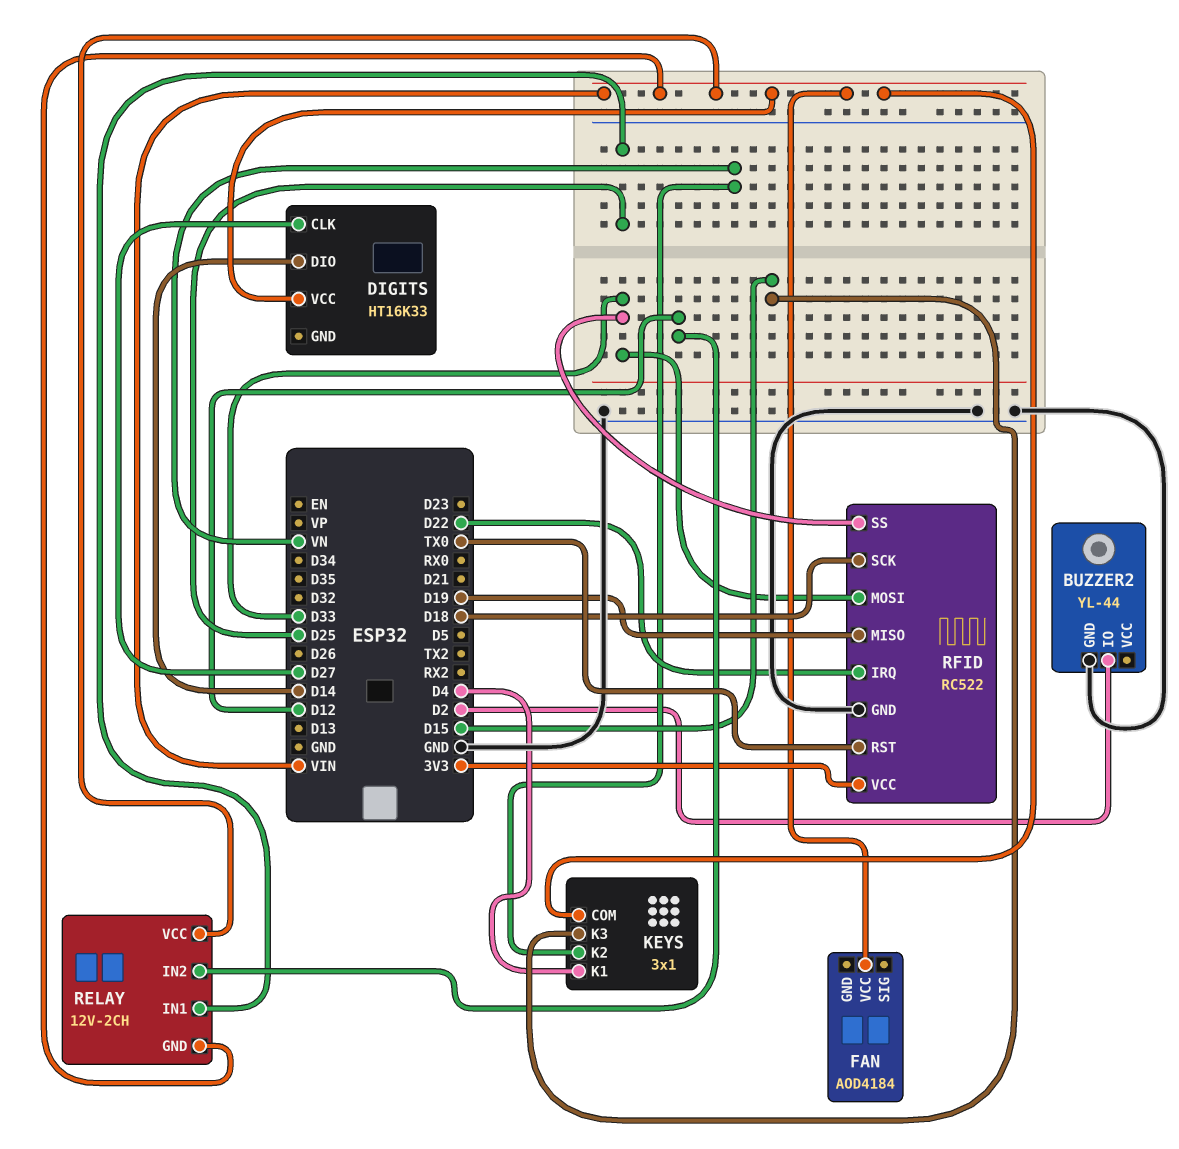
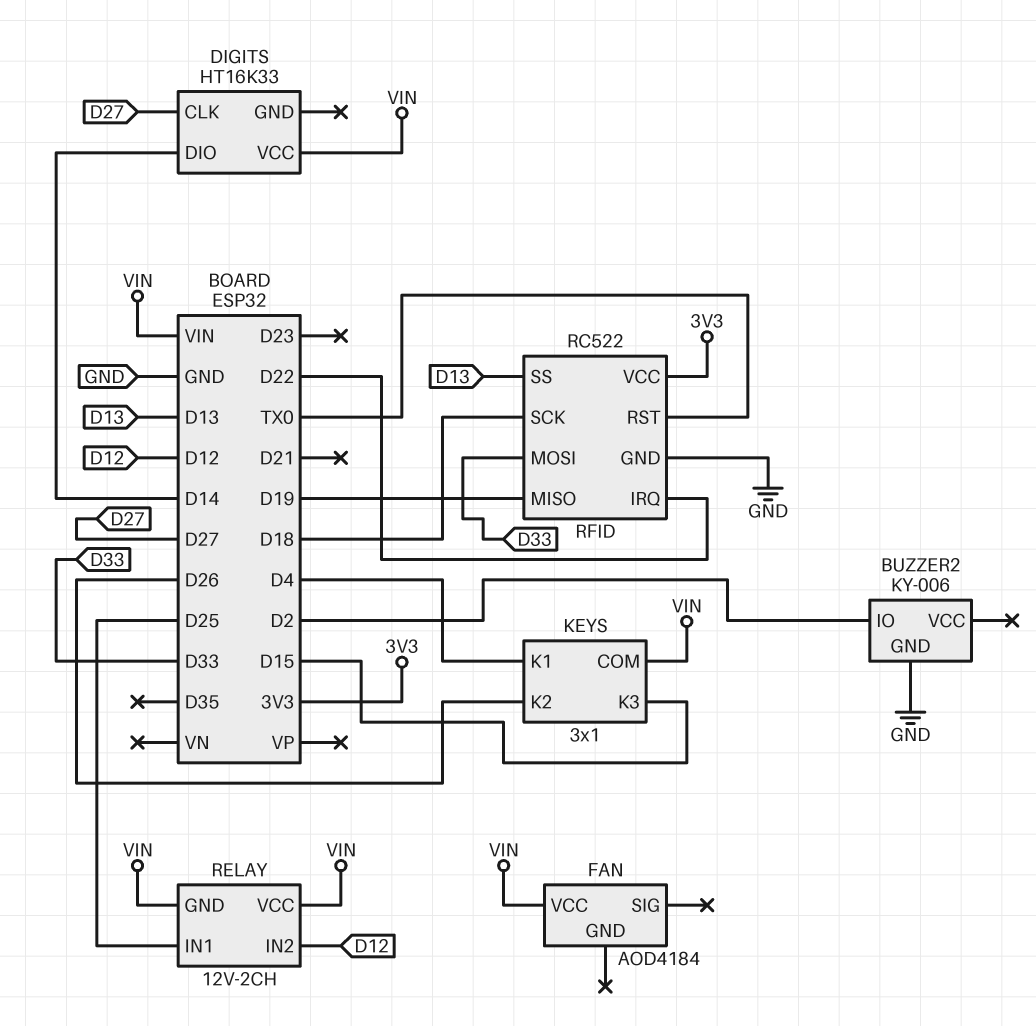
BUZZER2: YL-44 -> KY-006
KEYS pin K2: VN -> D26
RFID pin SS: D33 -> D13

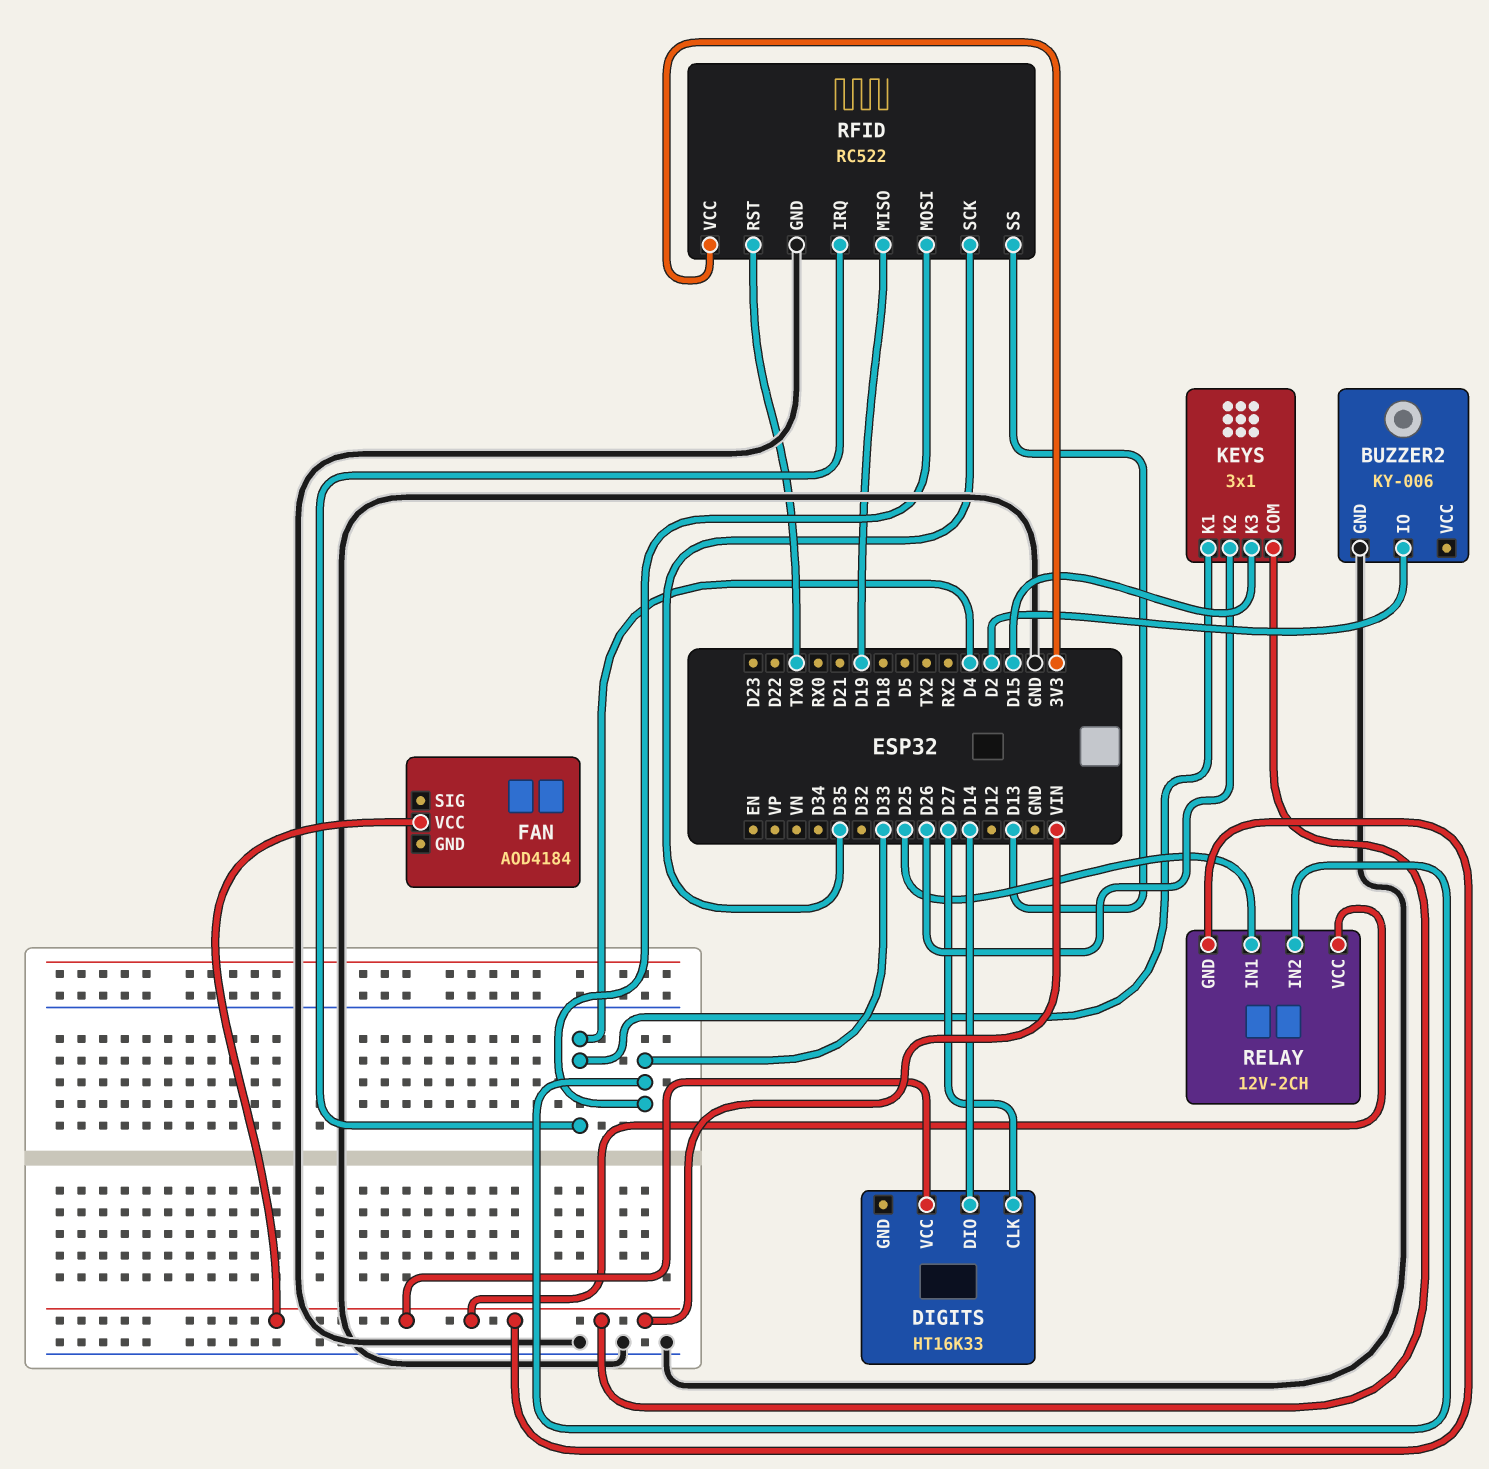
RELAY pin IN2: D12 -> D33
RFID pin IRQ: D22 -> D4
RFID pin SCK: D18 -> D35

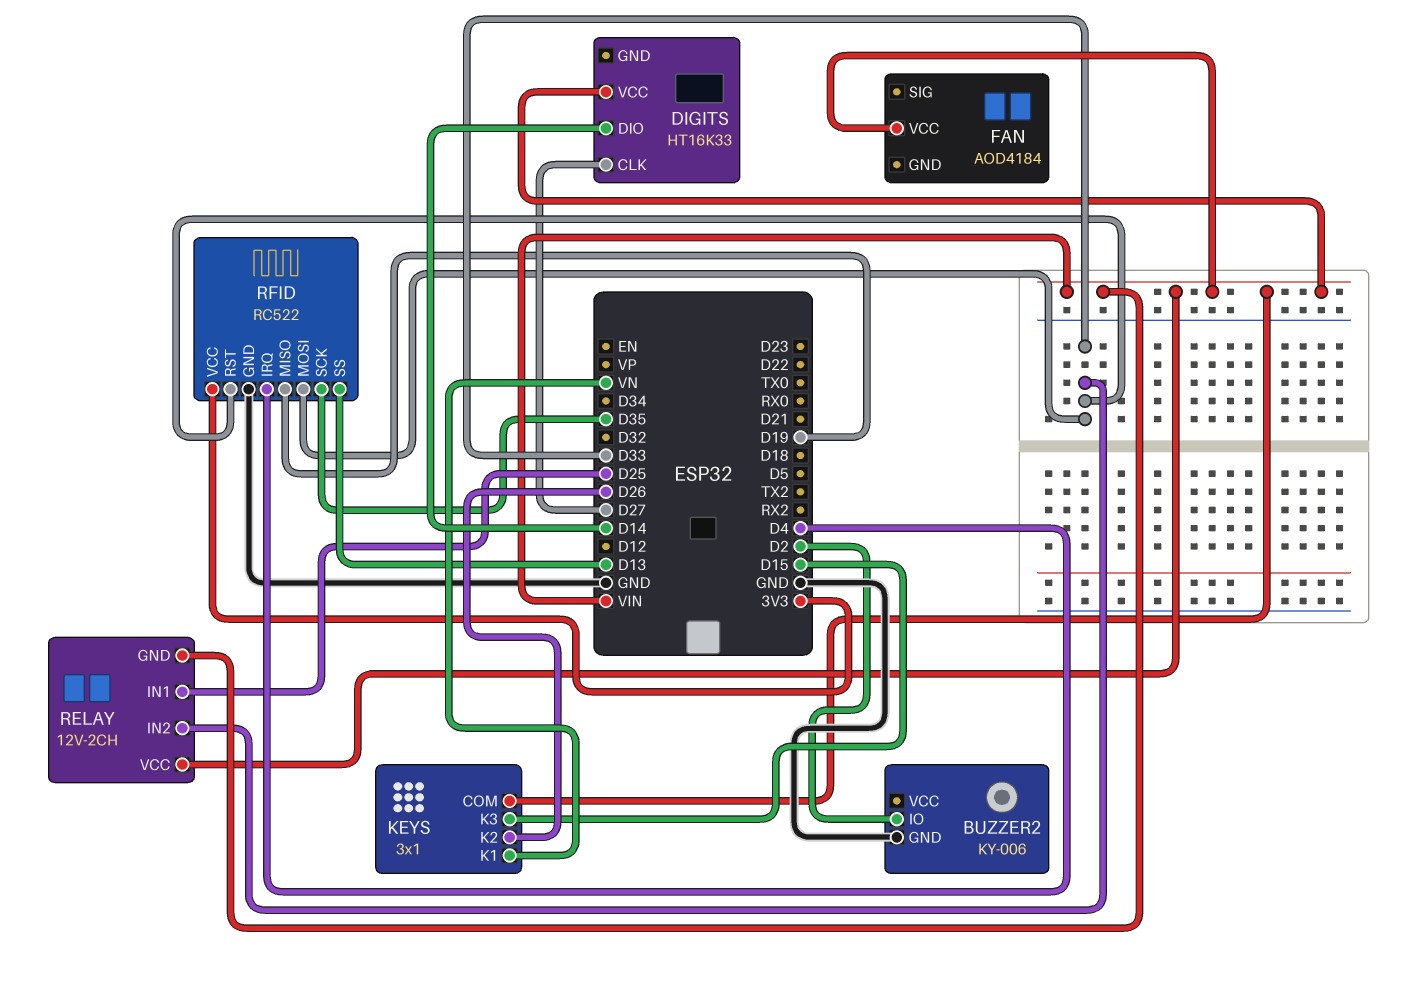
KEYS pin K1: D4 -> VN
RFID pin RST: TX0 -> D33

